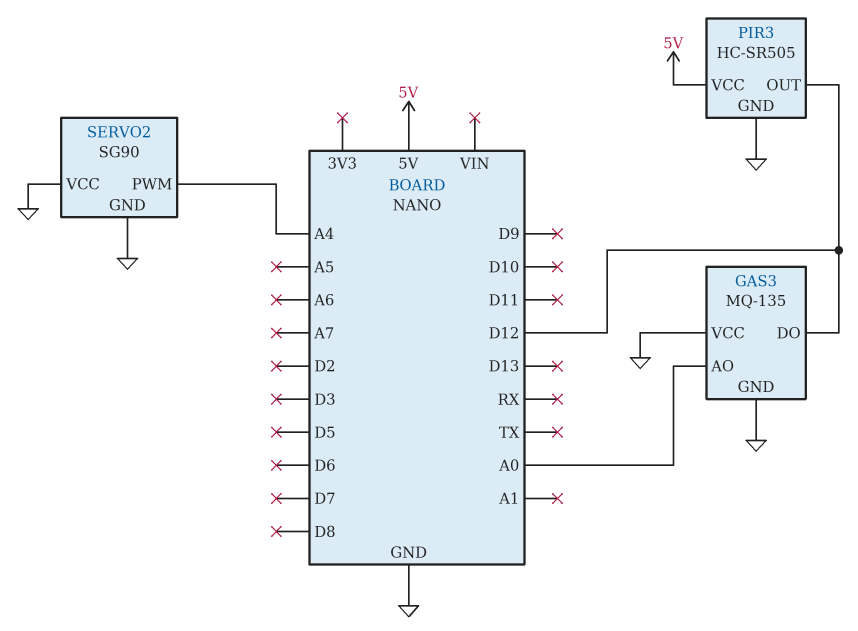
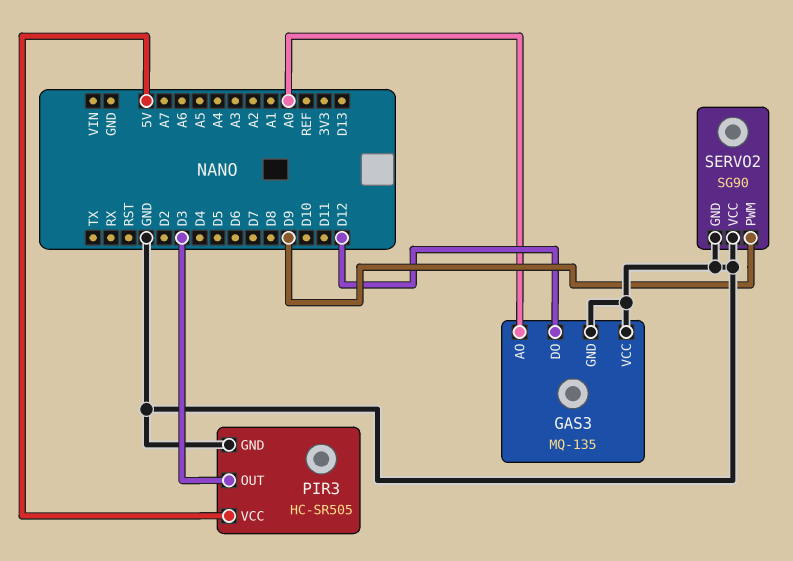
PIR3 pin OUT: D12 -> D3
SERVO2 pin PWM: A4 -> D9

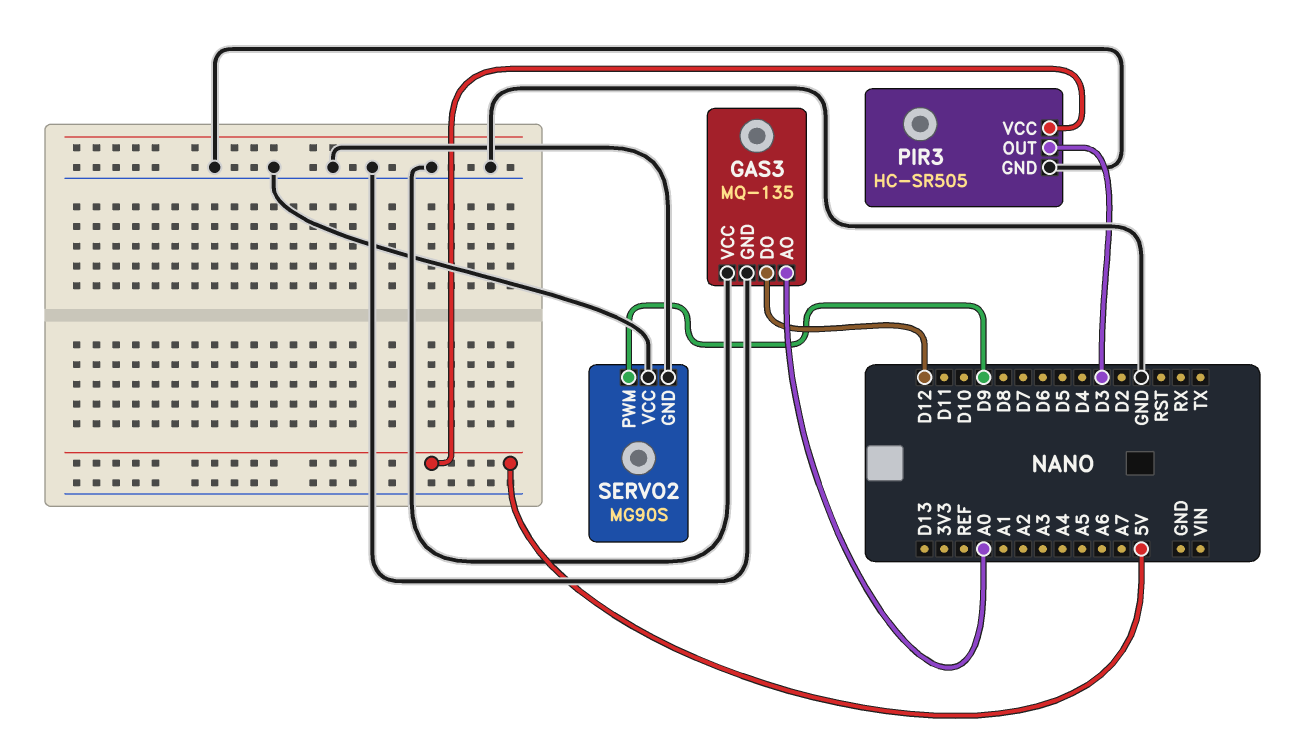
SERVO2: SG90 -> MG90S

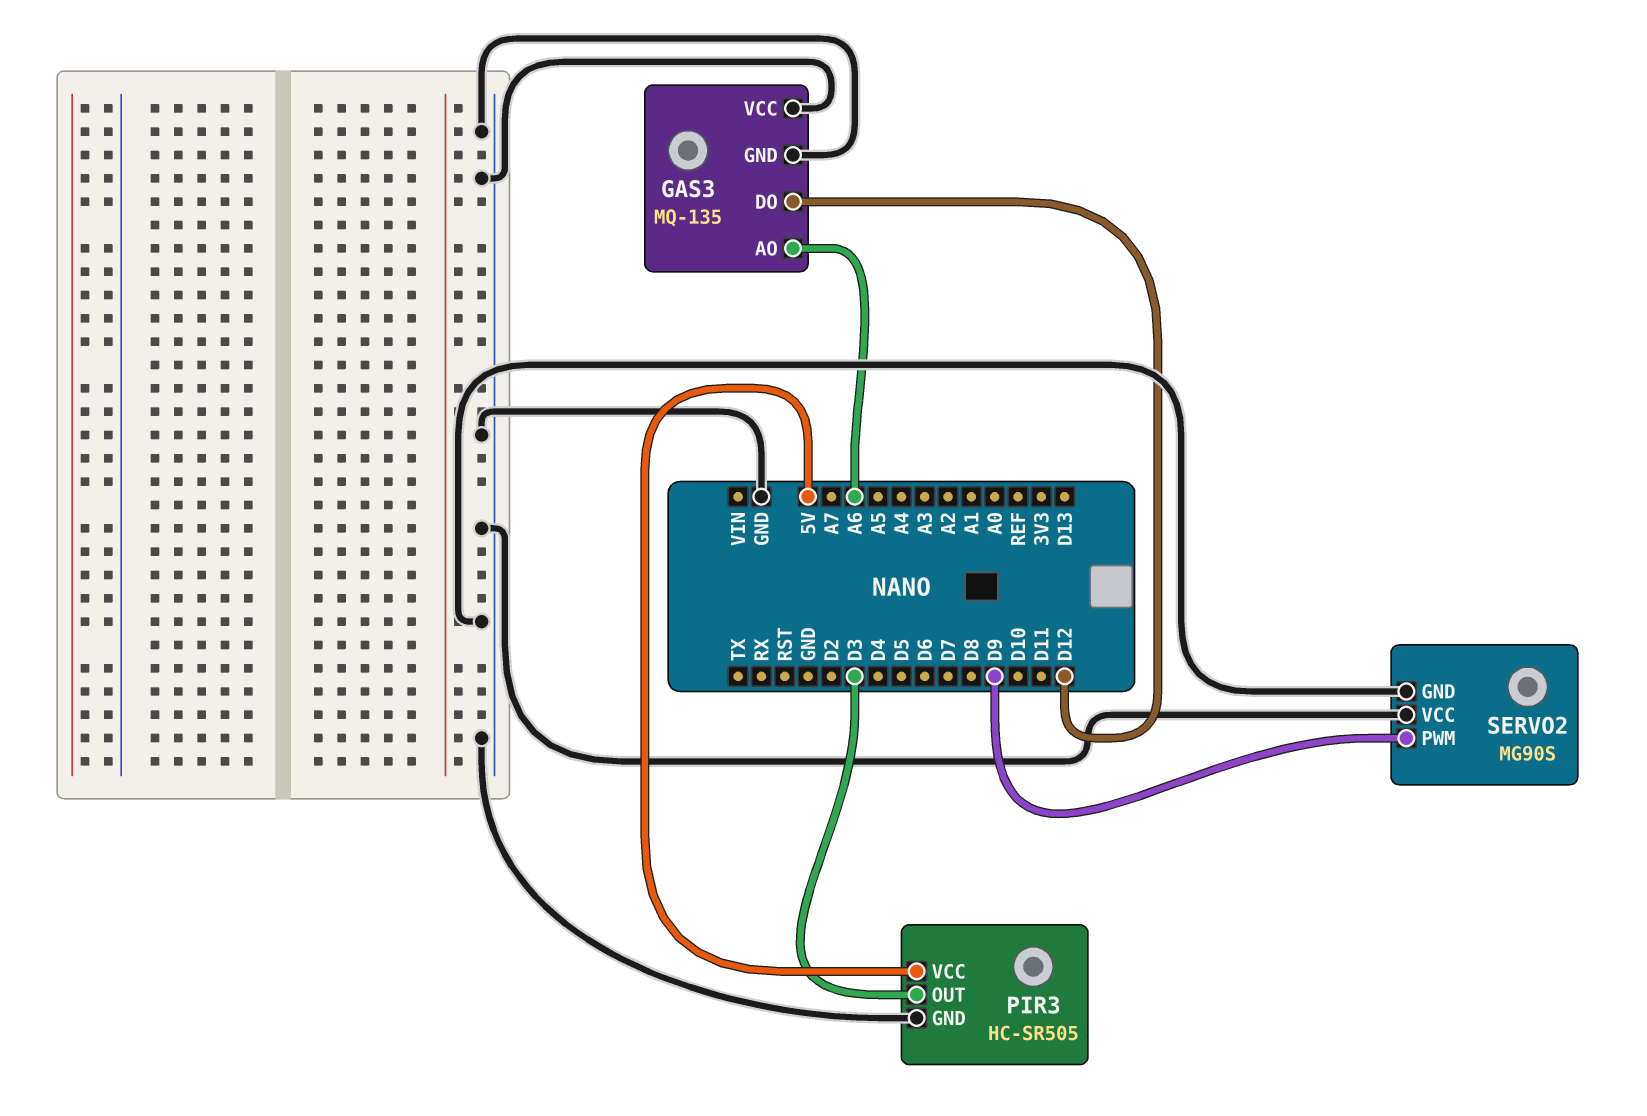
GAS3 pin AO: A0 -> A6

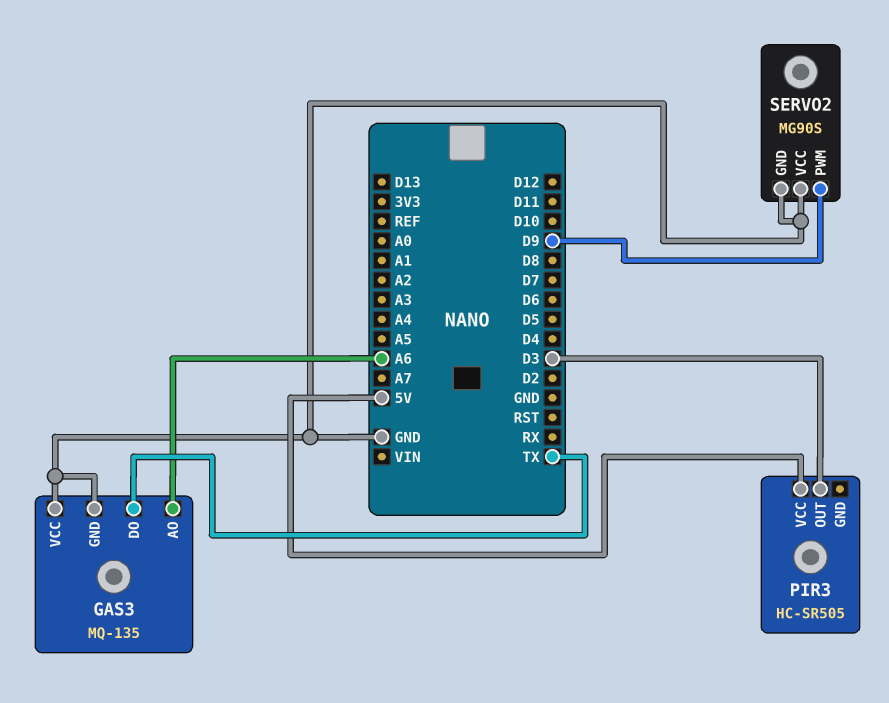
GAS3 pin DO: D12 -> TX
PIR3 pin GND: GND -> none

